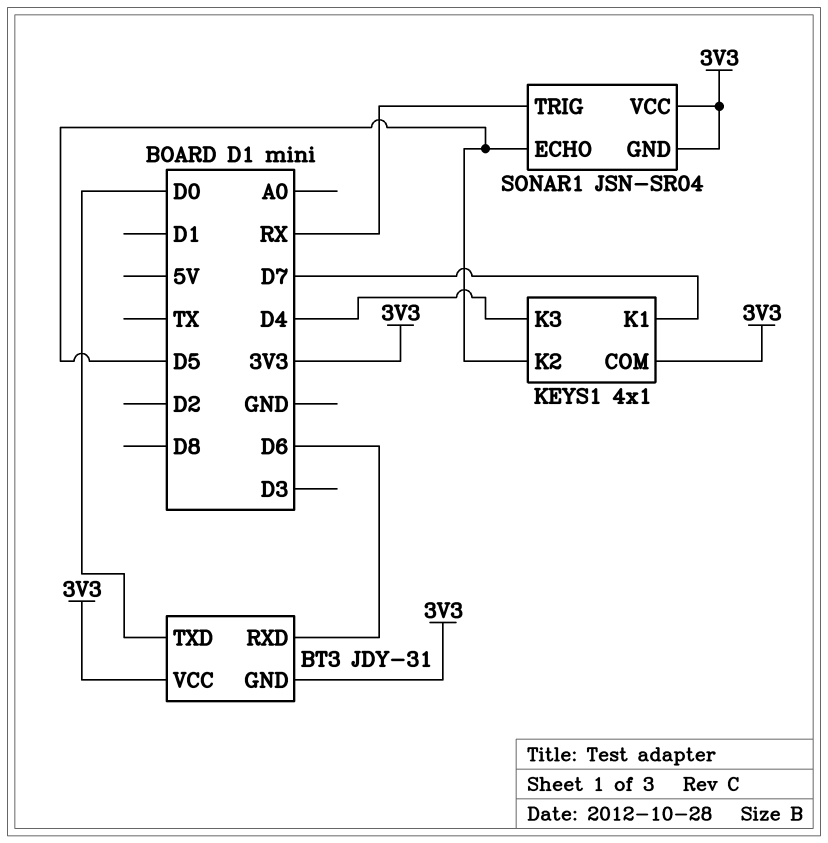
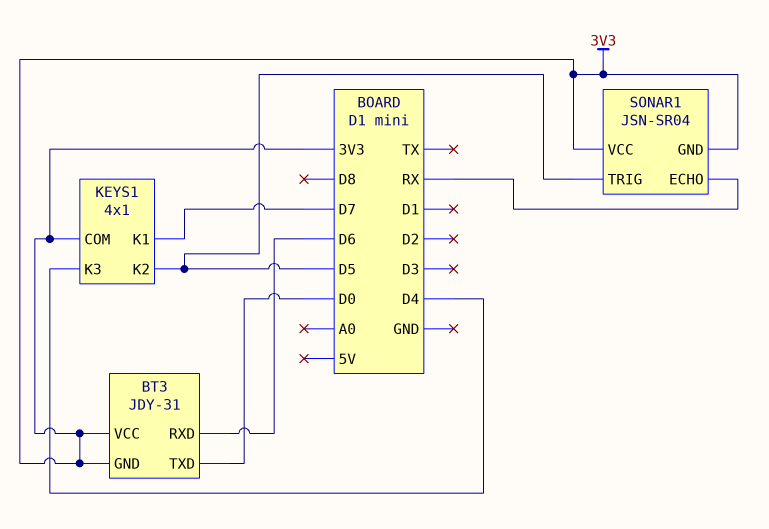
SONAR1 pin ECHO: D5 -> RX
SONAR1 pin TRIG: RX -> D5

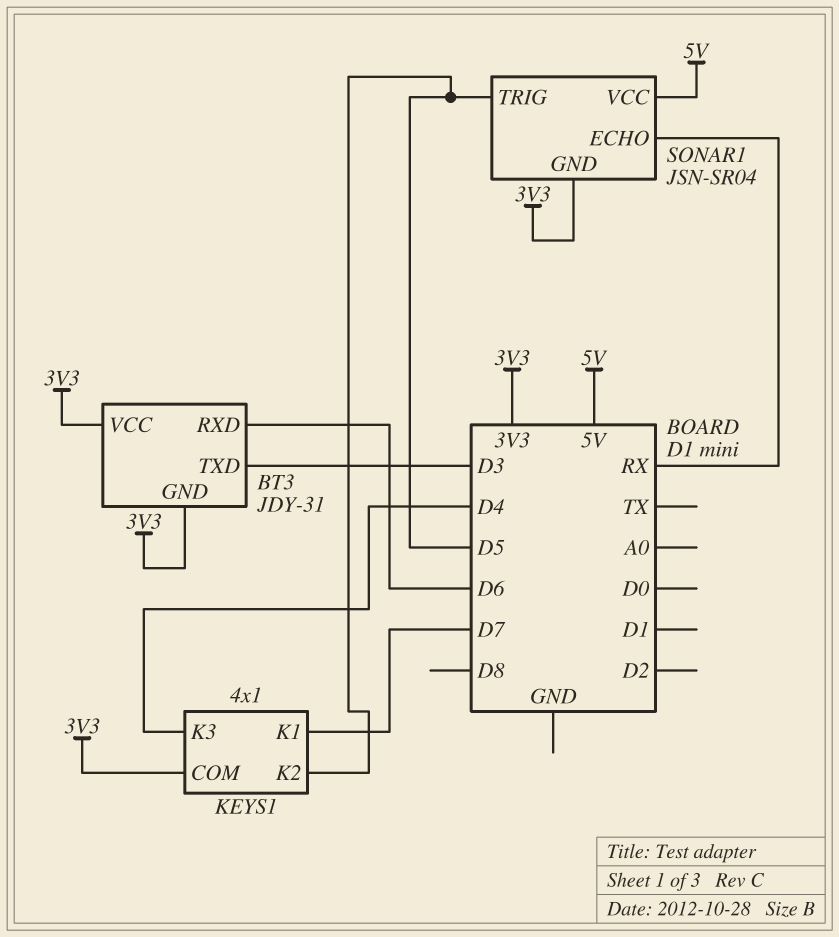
BT3 pin TXD: D0 -> D3
SONAR1 pin VCC: 3V3 -> 5V

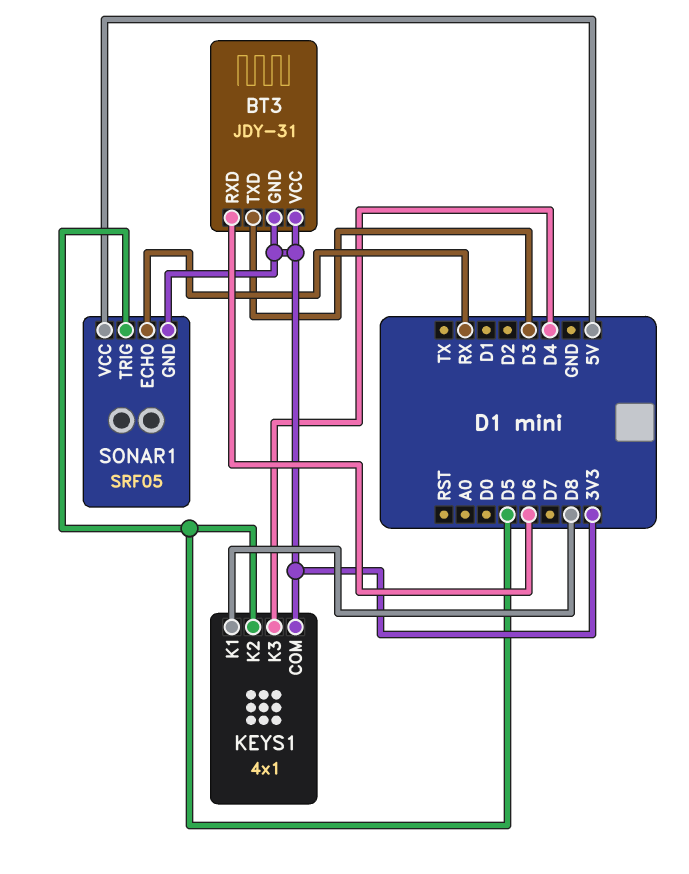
KEYS1 pin K1: D7 -> D8
SONAR1: JSN-SR04 -> SRF05

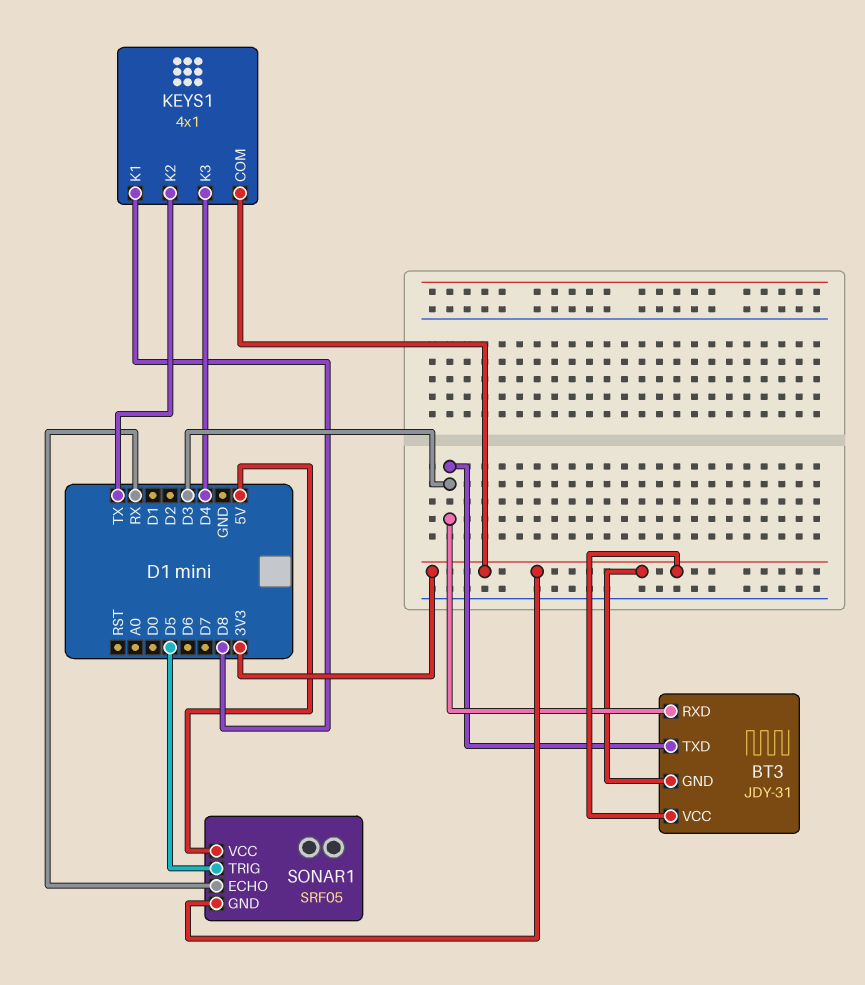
BT3 pin RXD: D6 -> D3
KEYS1 pin K2: D5 -> TX

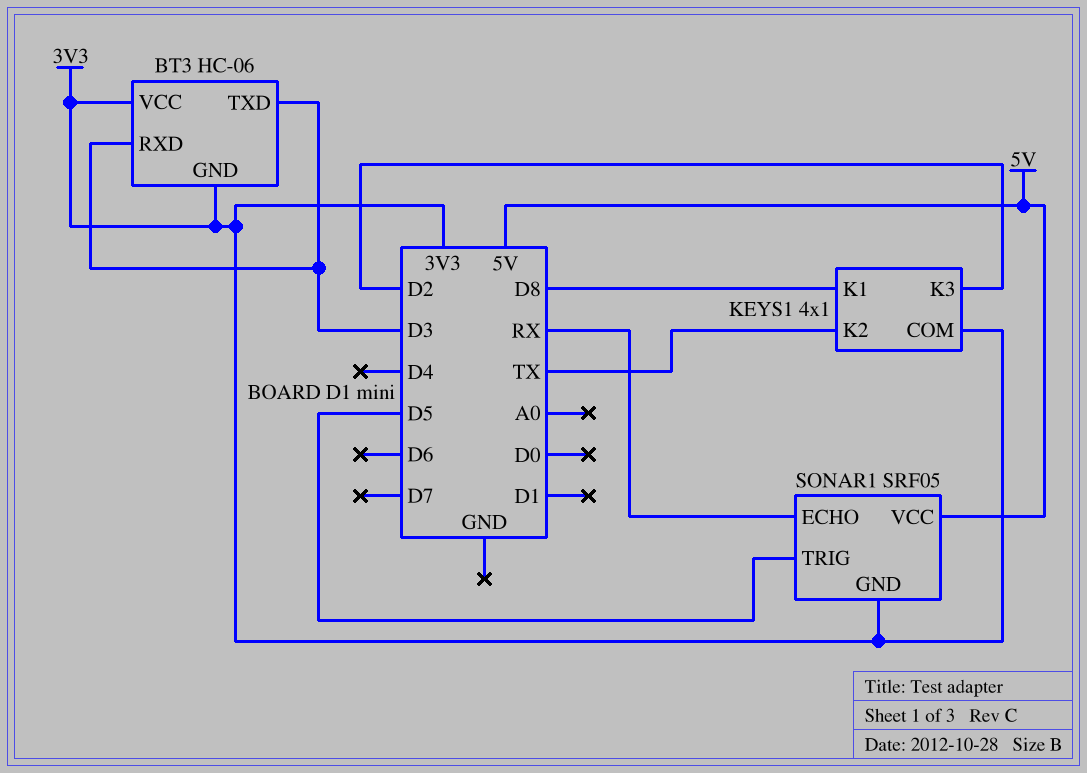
BT3: JDY-31 -> HC-06
KEYS1 pin K3: D4 -> D2

